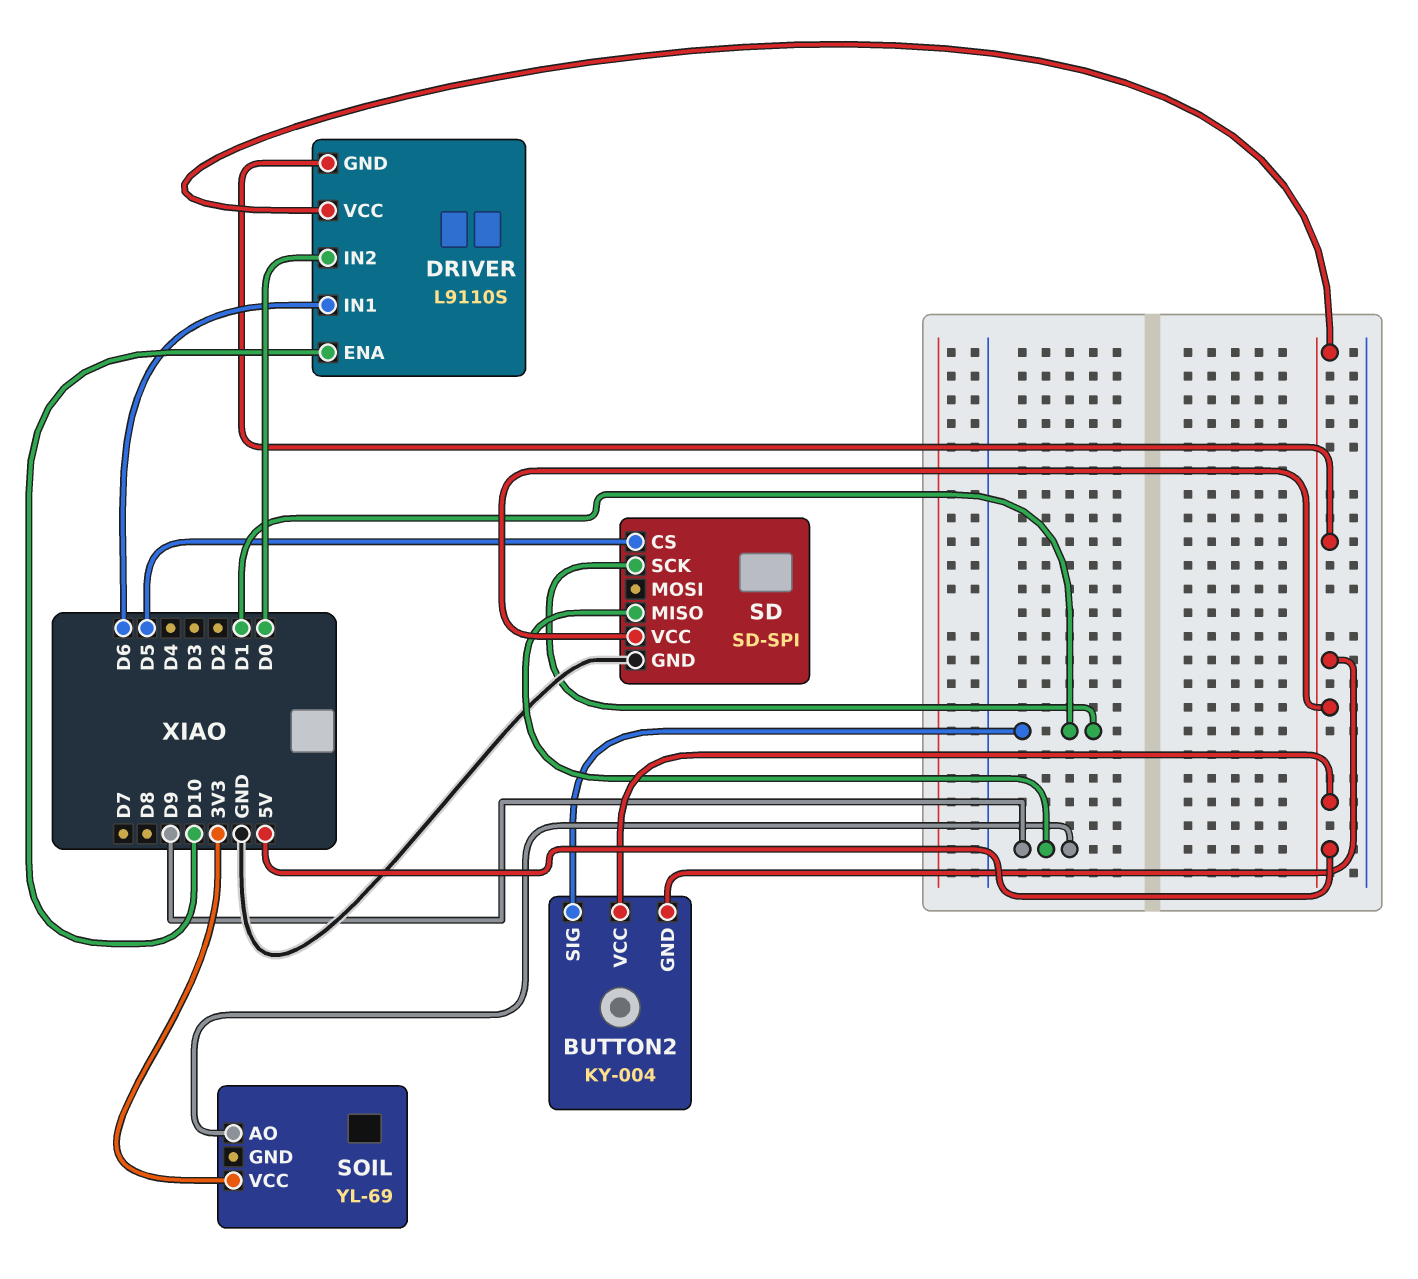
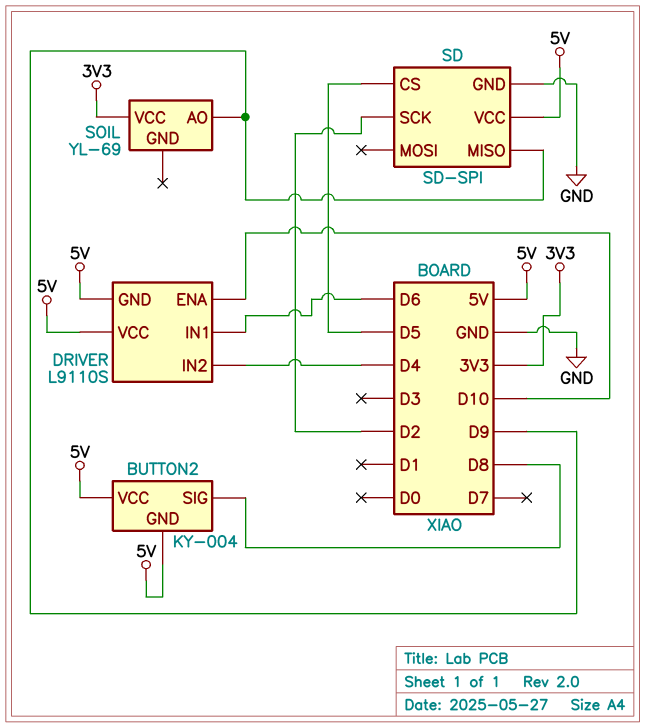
BUTTON2 pin SIG: D1 -> D8
DRIVER pin IN2: D0 -> D4
SD pin SCK: D1 -> D2

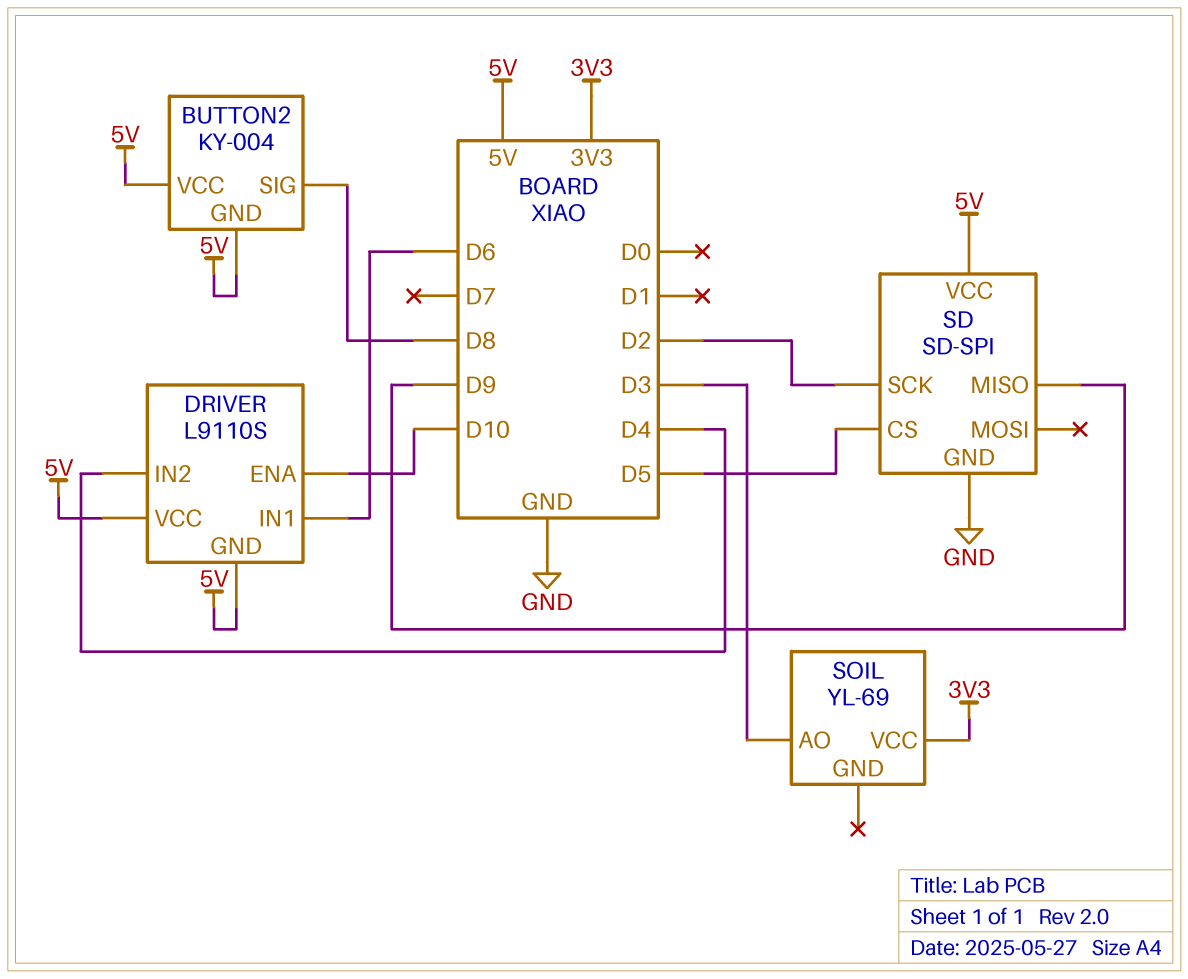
SOIL pin AO: D9 -> D3

